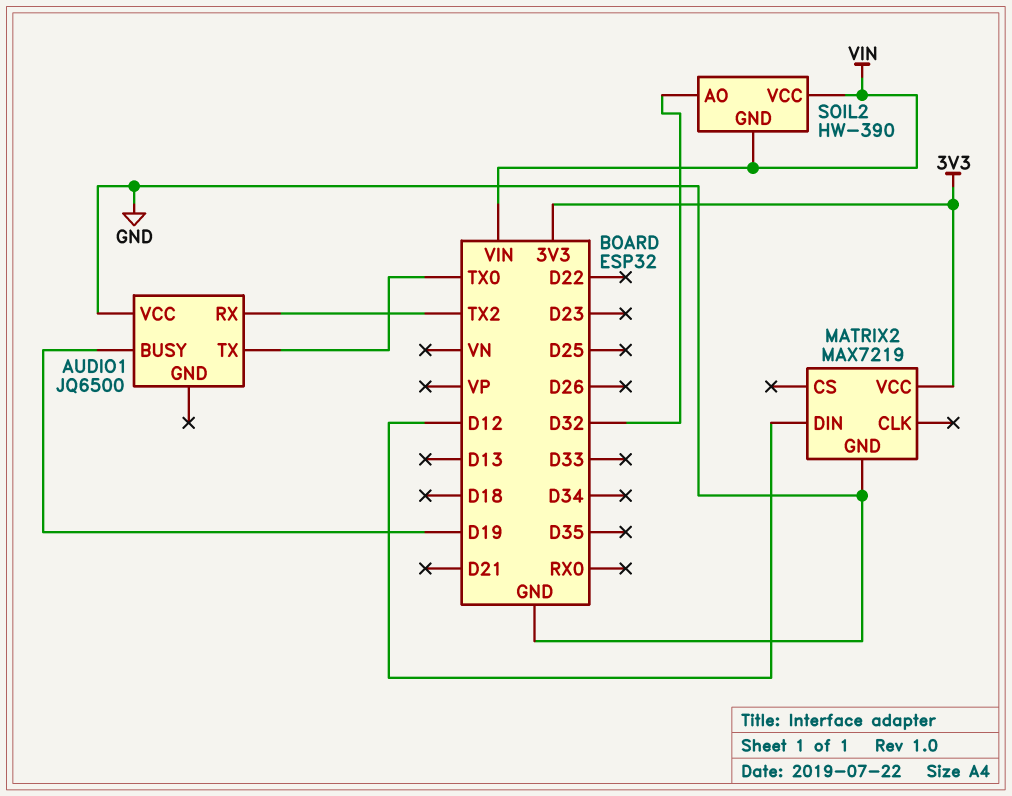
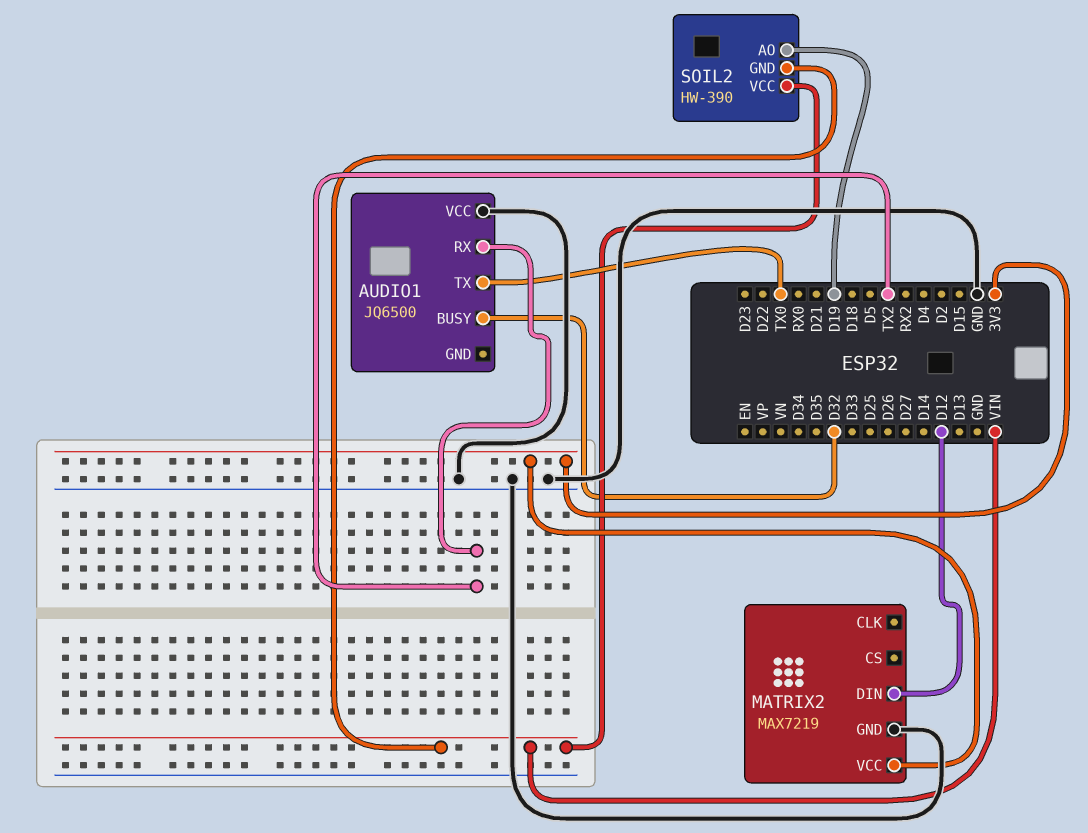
AUDIO1 pin BUSY: D19 -> D32
SOIL2 pin AO: D32 -> D19

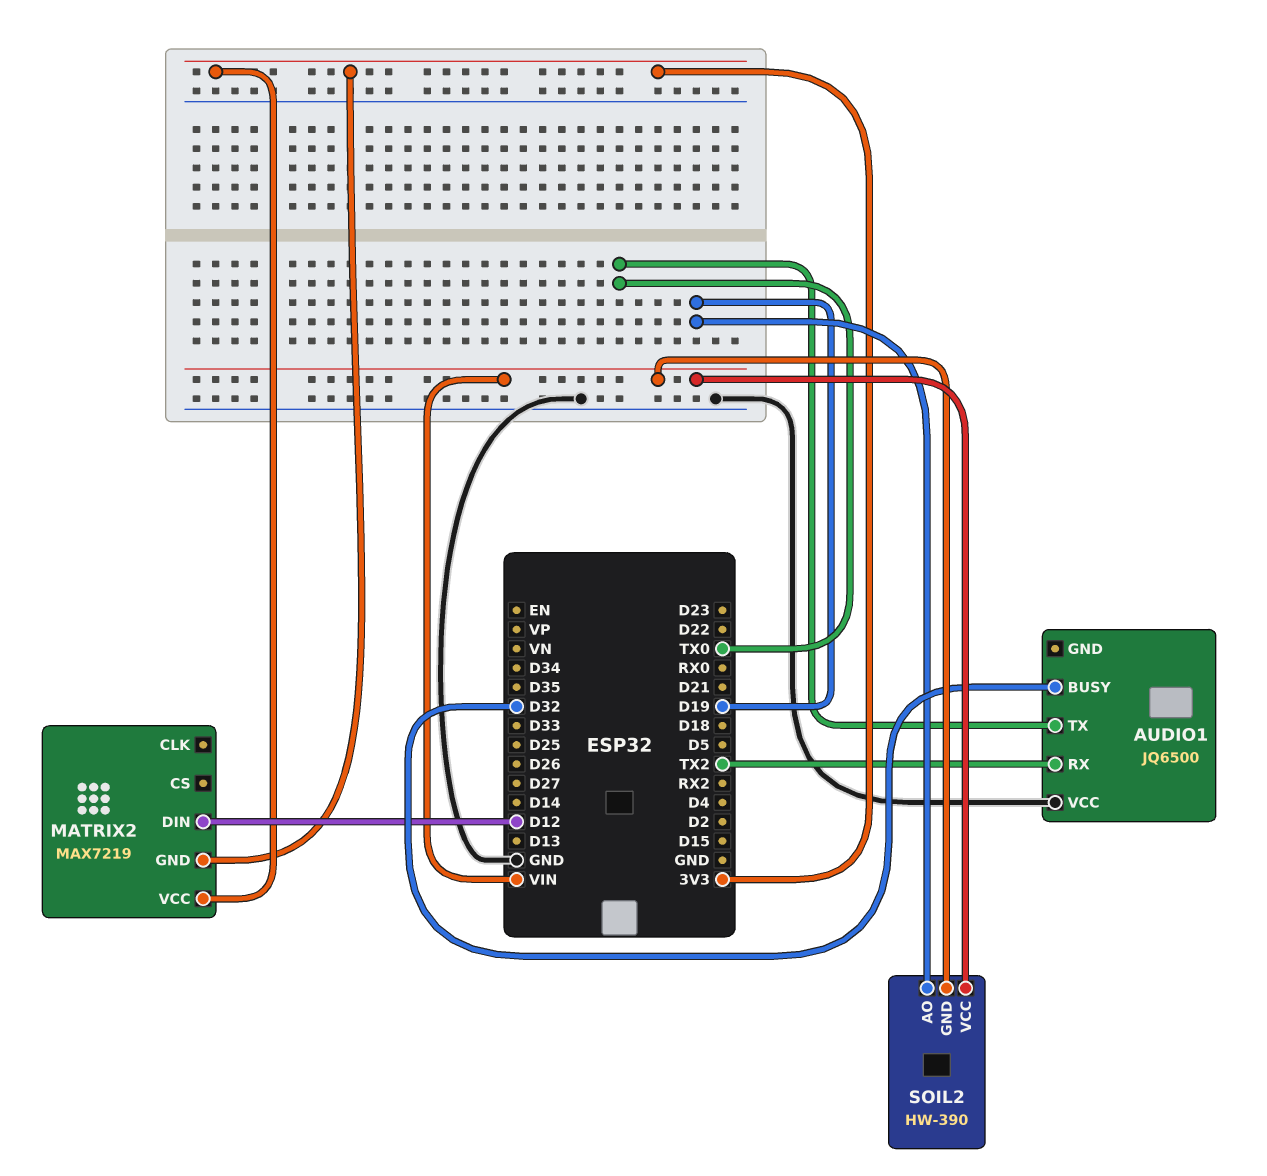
MATRIX2 pin GND: GND -> 3V3

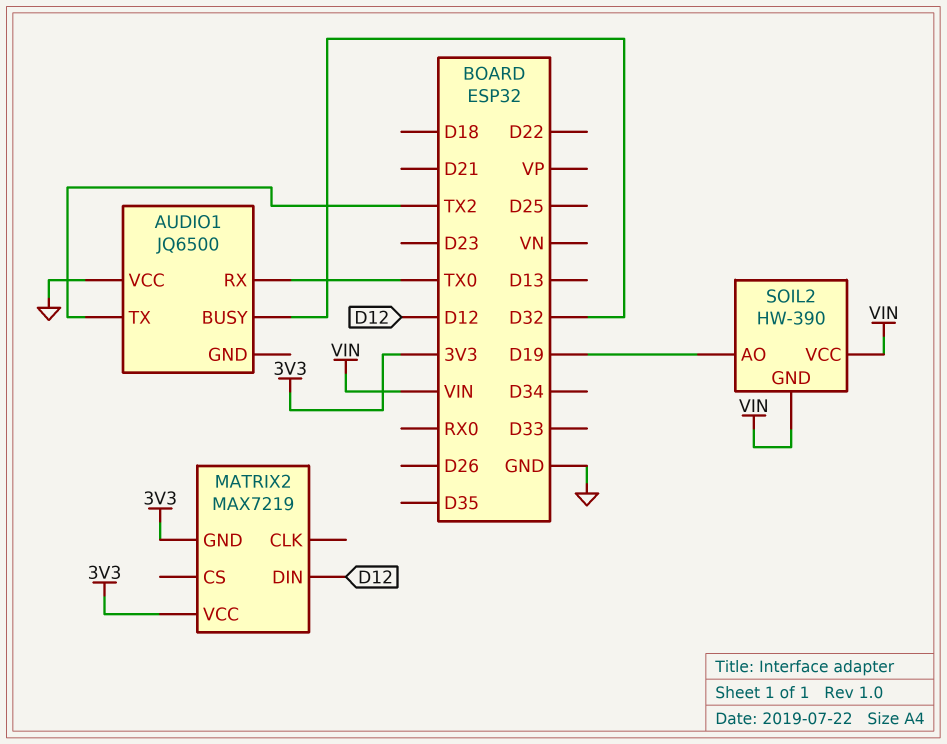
AUDIO1 pin RX: TX2 -> TX0
AUDIO1 pin TX: TX0 -> TX2

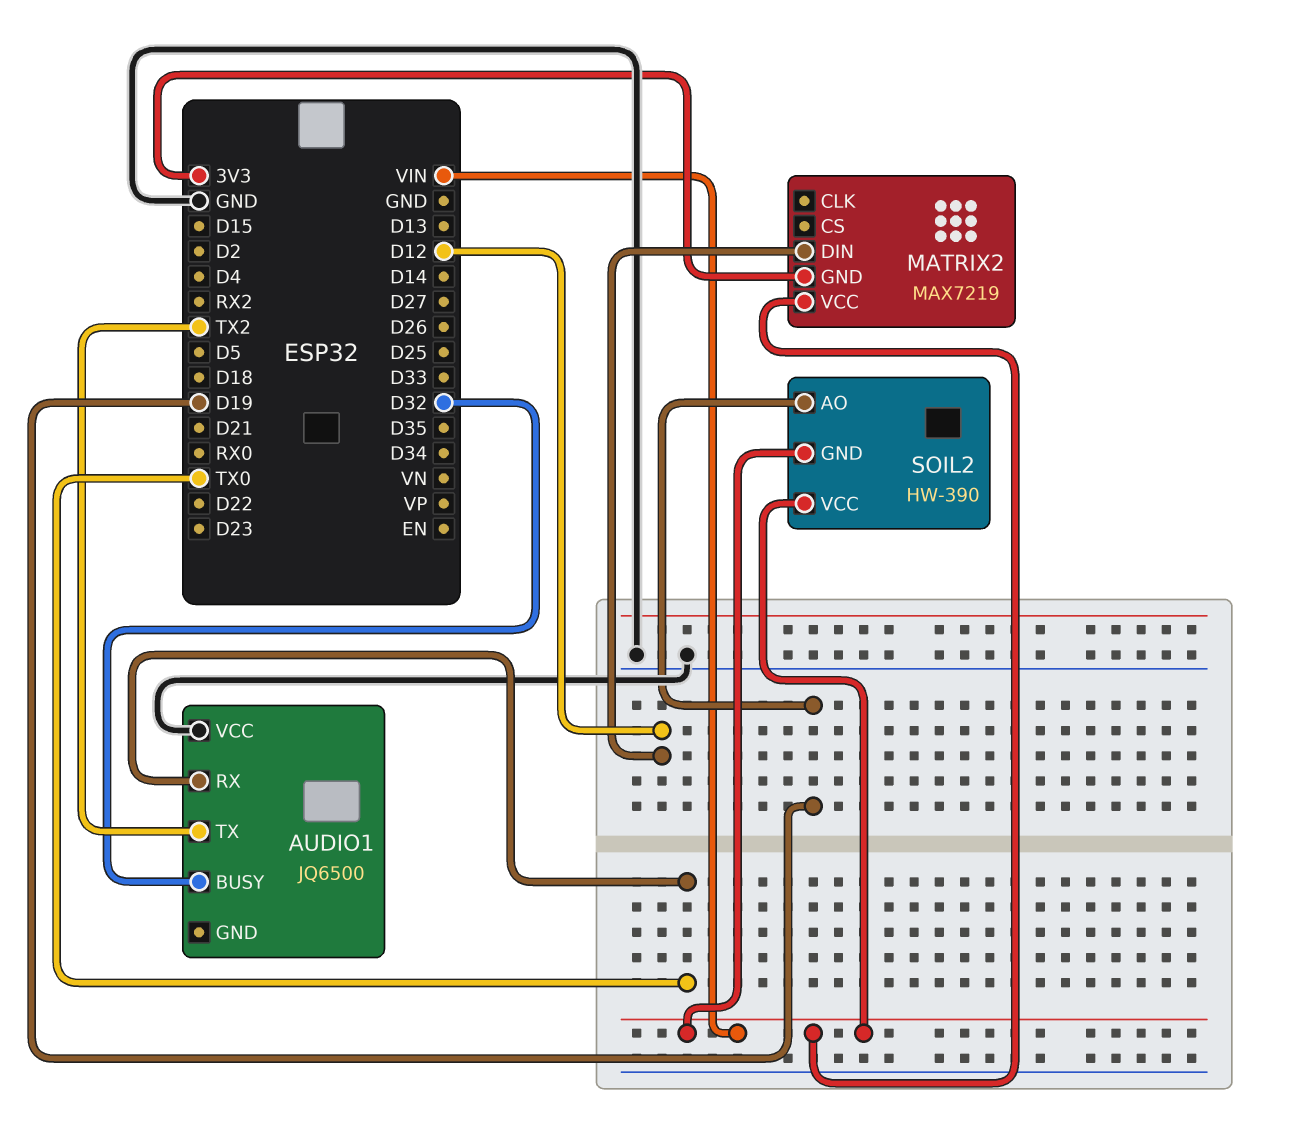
MATRIX2 pin VCC: 3V3 -> VIN

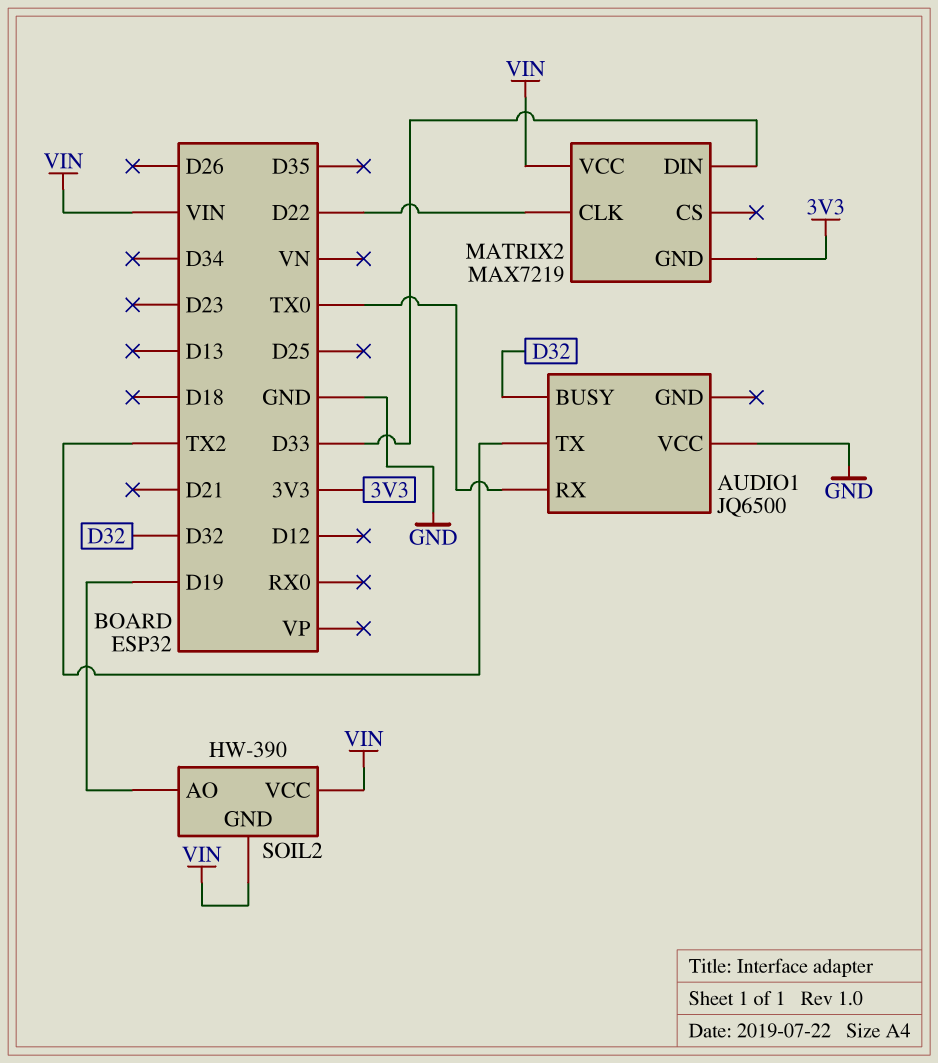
MATRIX2 pin CLK: none -> D22
MATRIX2 pin DIN: D12 -> D33

